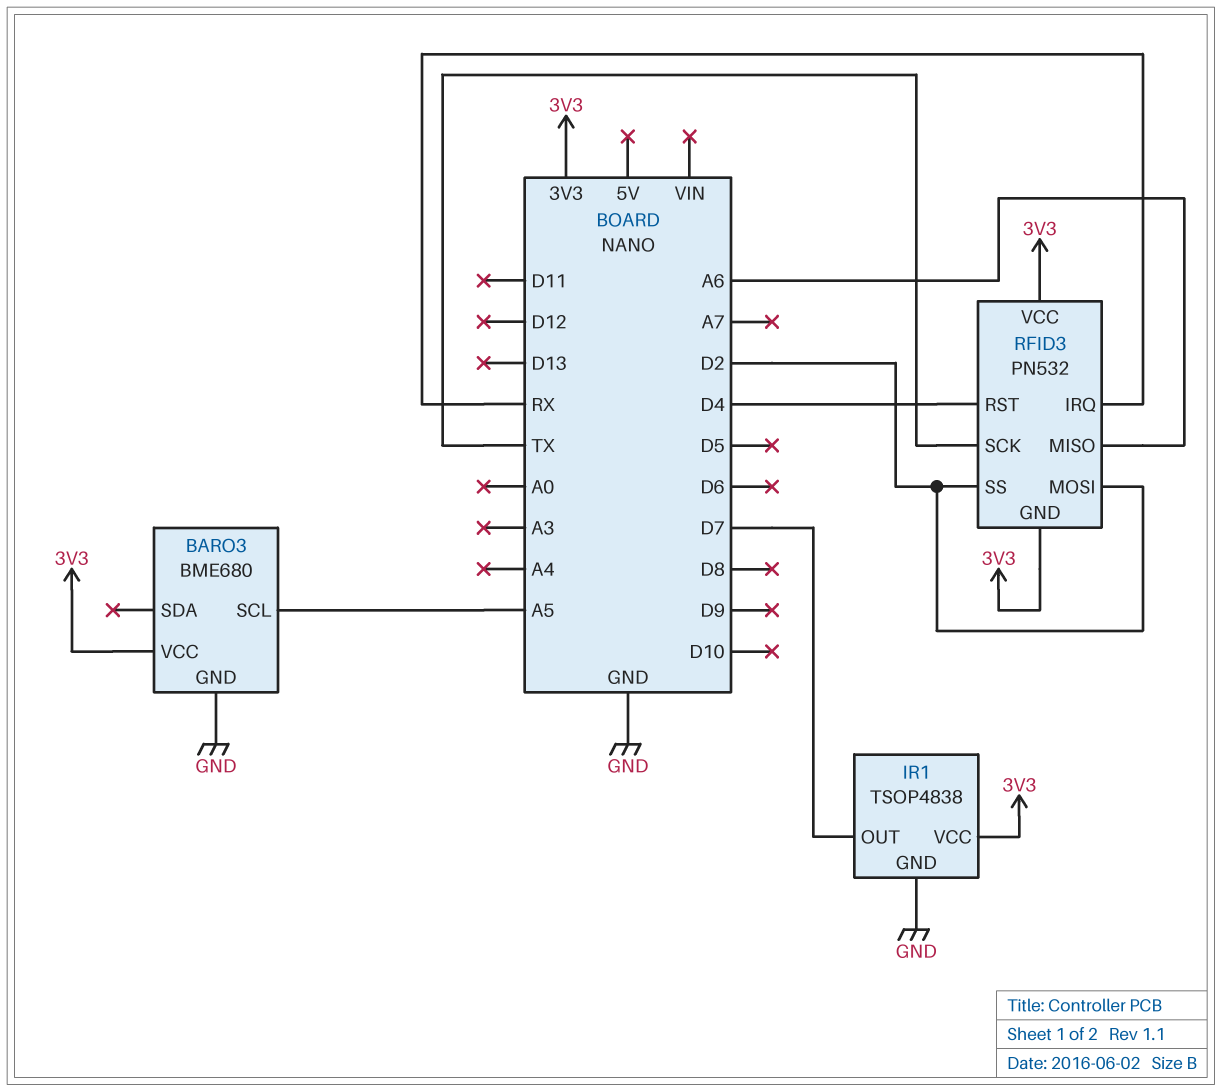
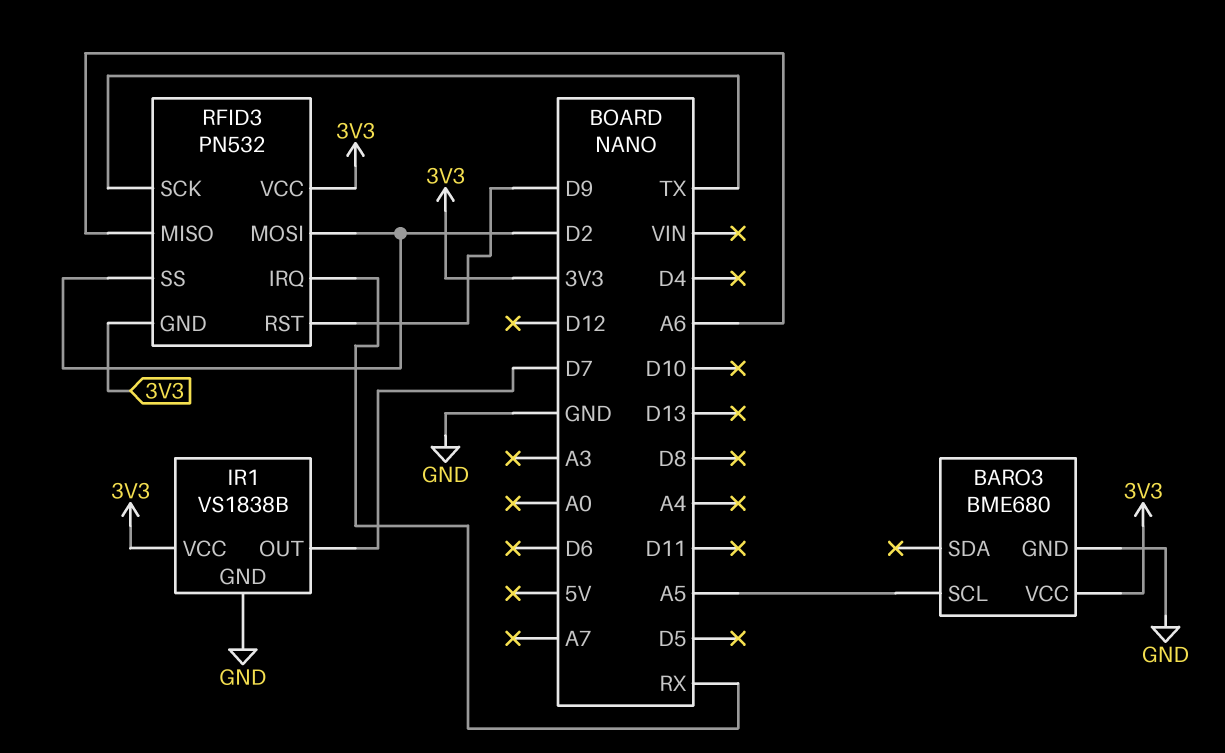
IR1: TSOP4838 -> VS1838B
RFID3 pin RST: D4 -> D9

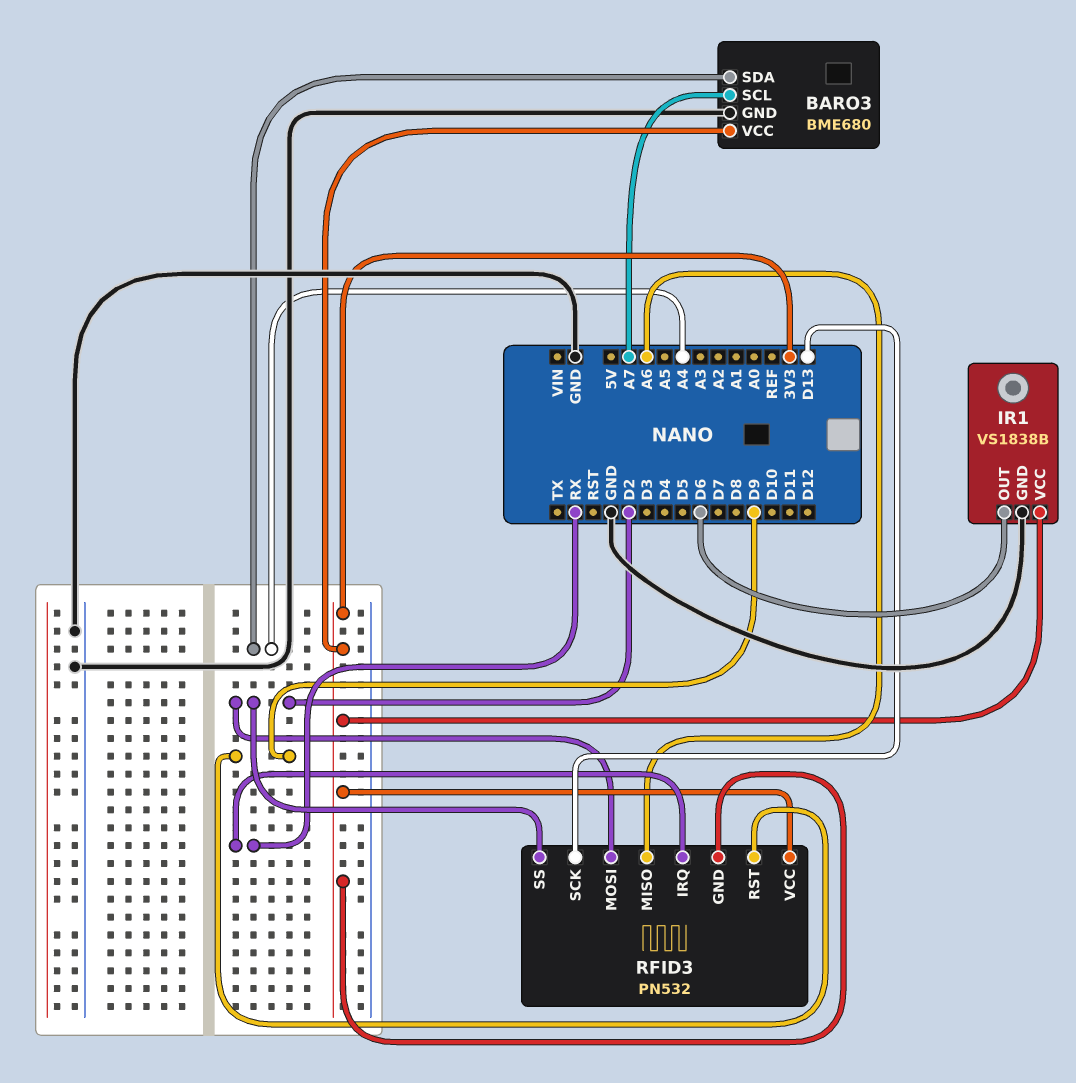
BARO3 pin SCL: A5 -> A7
BARO3 pin SDA: none -> A4
IR1 pin OUT: D7 -> D6
RFID3 pin SCK: TX -> D13

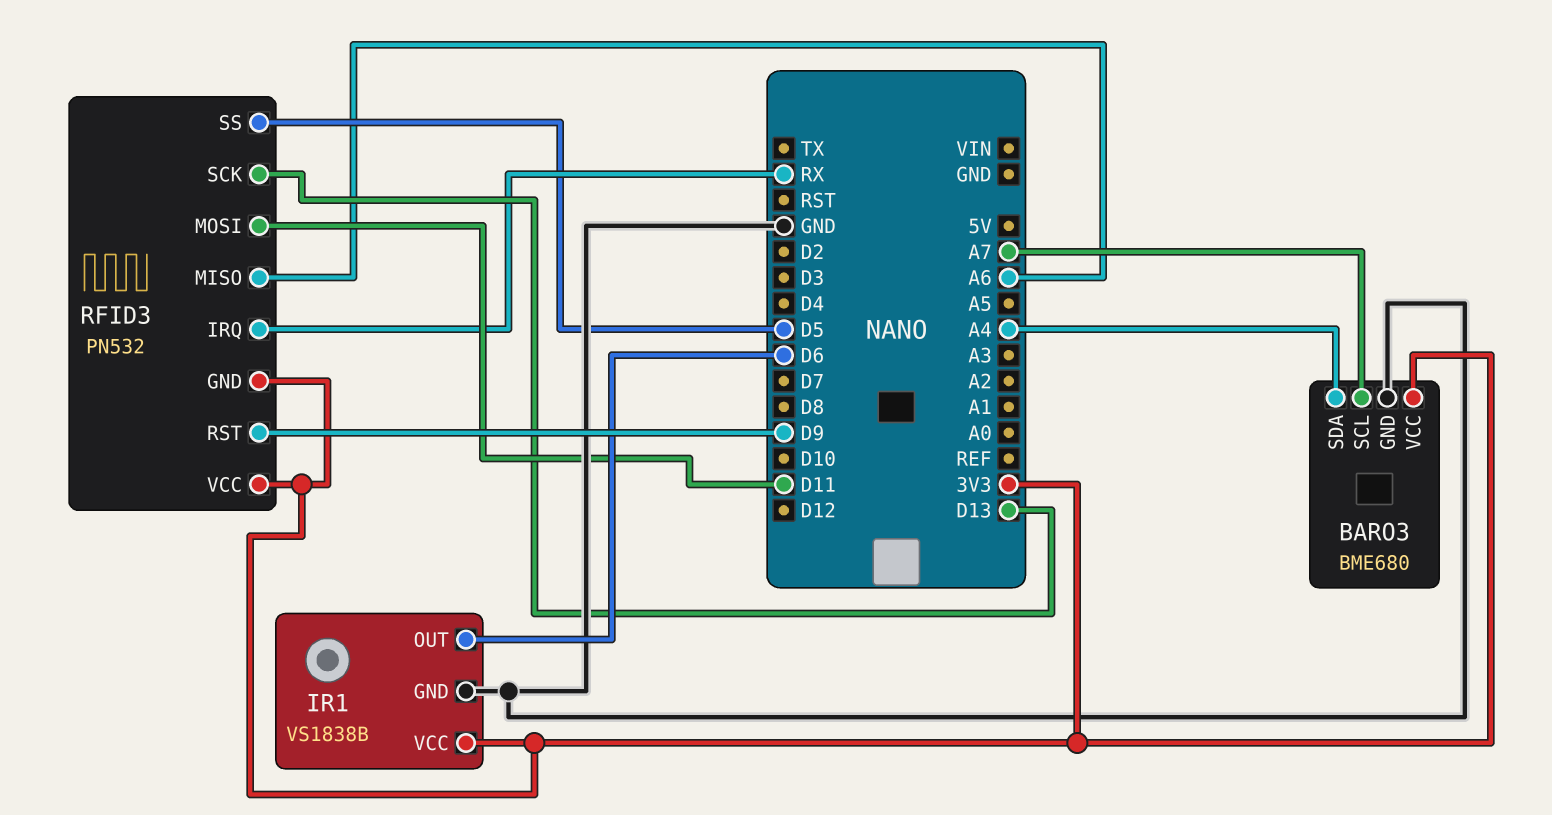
RFID3 pin MOSI: D2 -> D11
RFID3 pin SS: D2 -> D5

